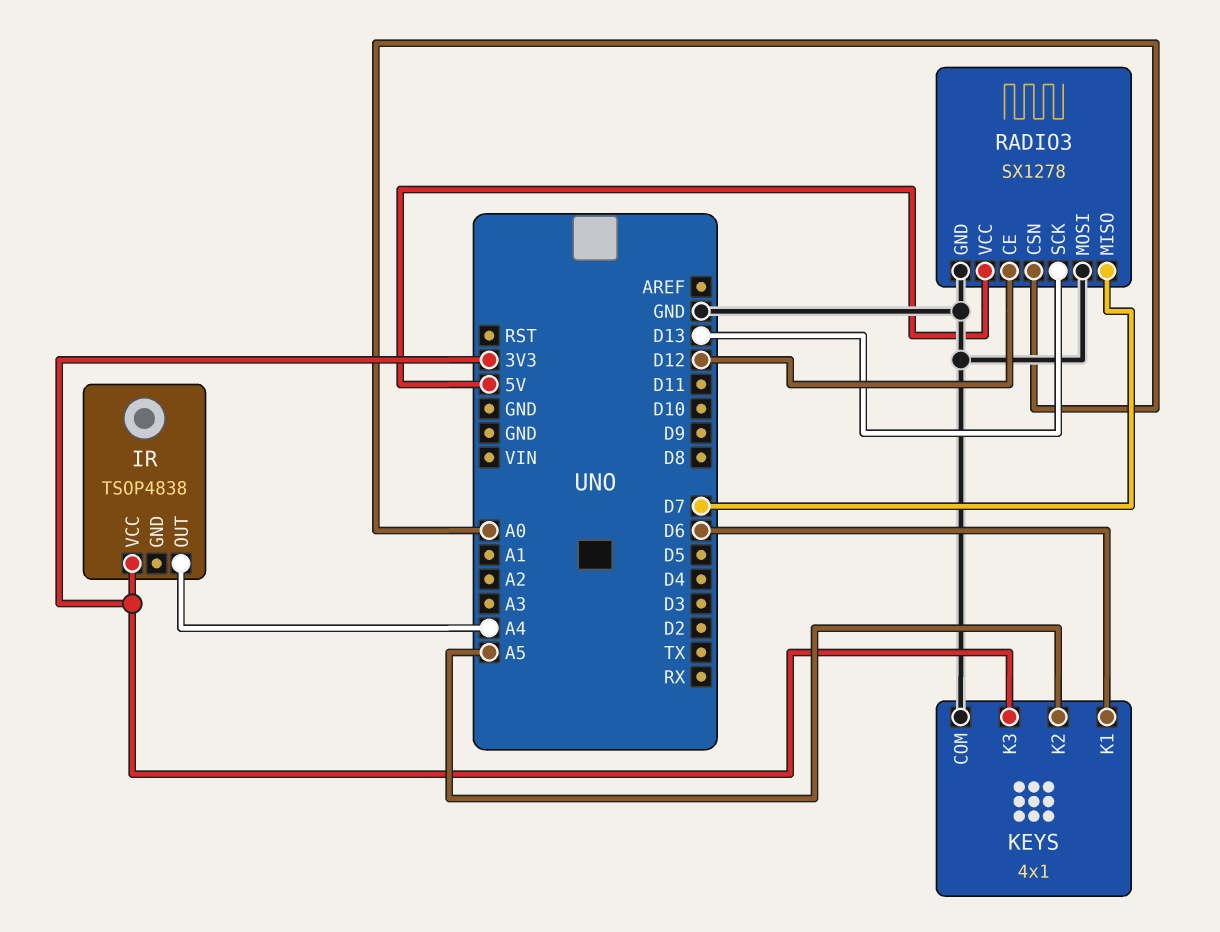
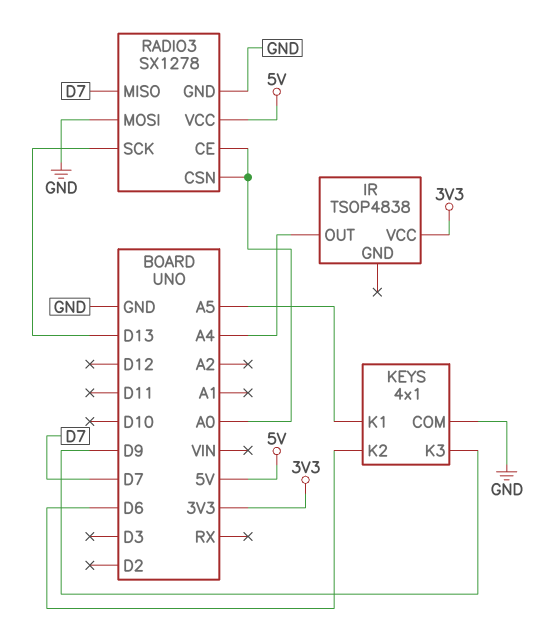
KEYS pin K1: D6 -> A5
KEYS pin K2: A5 -> D6
KEYS pin K3: 3V3 -> D9
RADIO3 pin CE: D12 -> A0

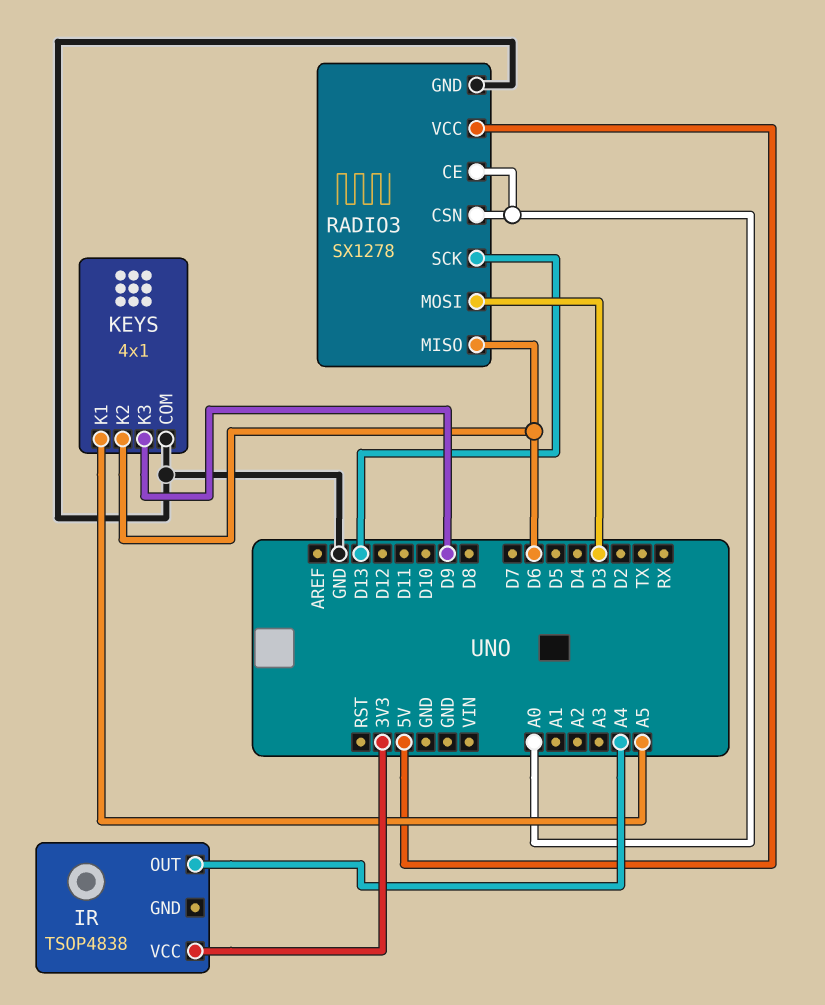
RADIO3 pin MISO: D7 -> D6
RADIO3 pin MOSI: GND -> D3

